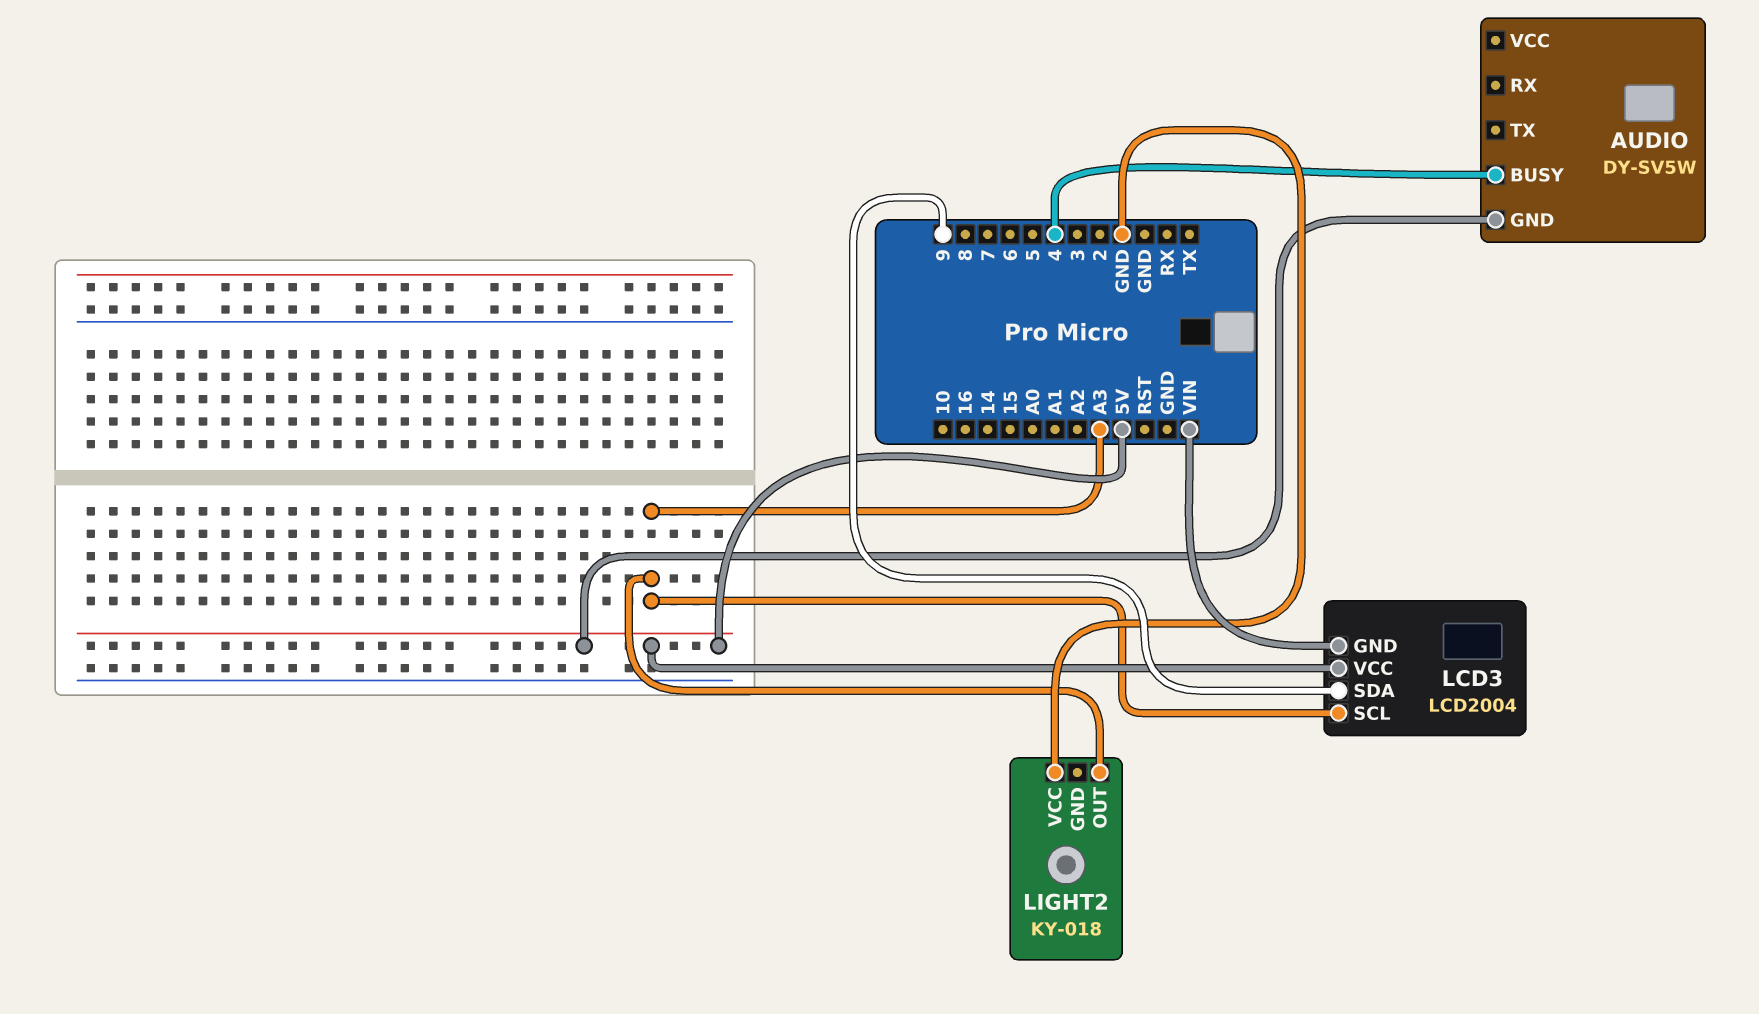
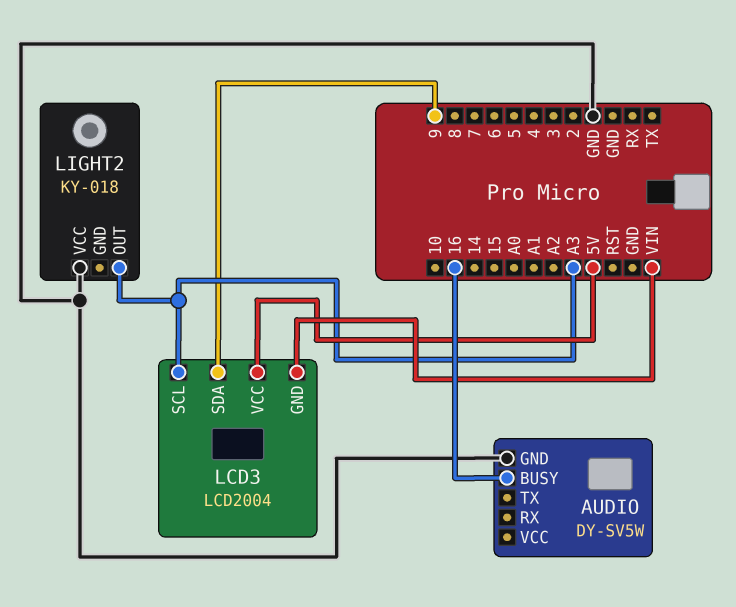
AUDIO pin BUSY: 4 -> 16
AUDIO pin GND: 5V -> GND

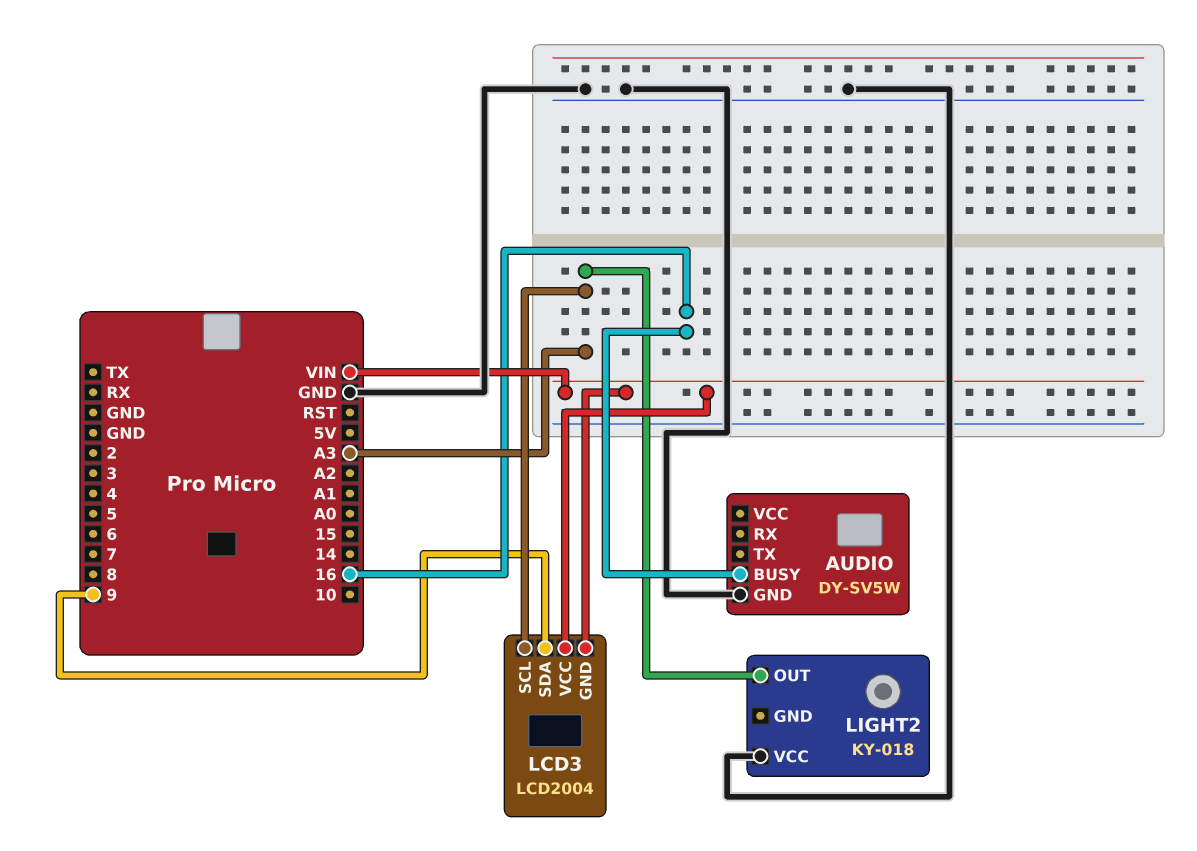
LCD3 pin VCC: 5V -> VIN

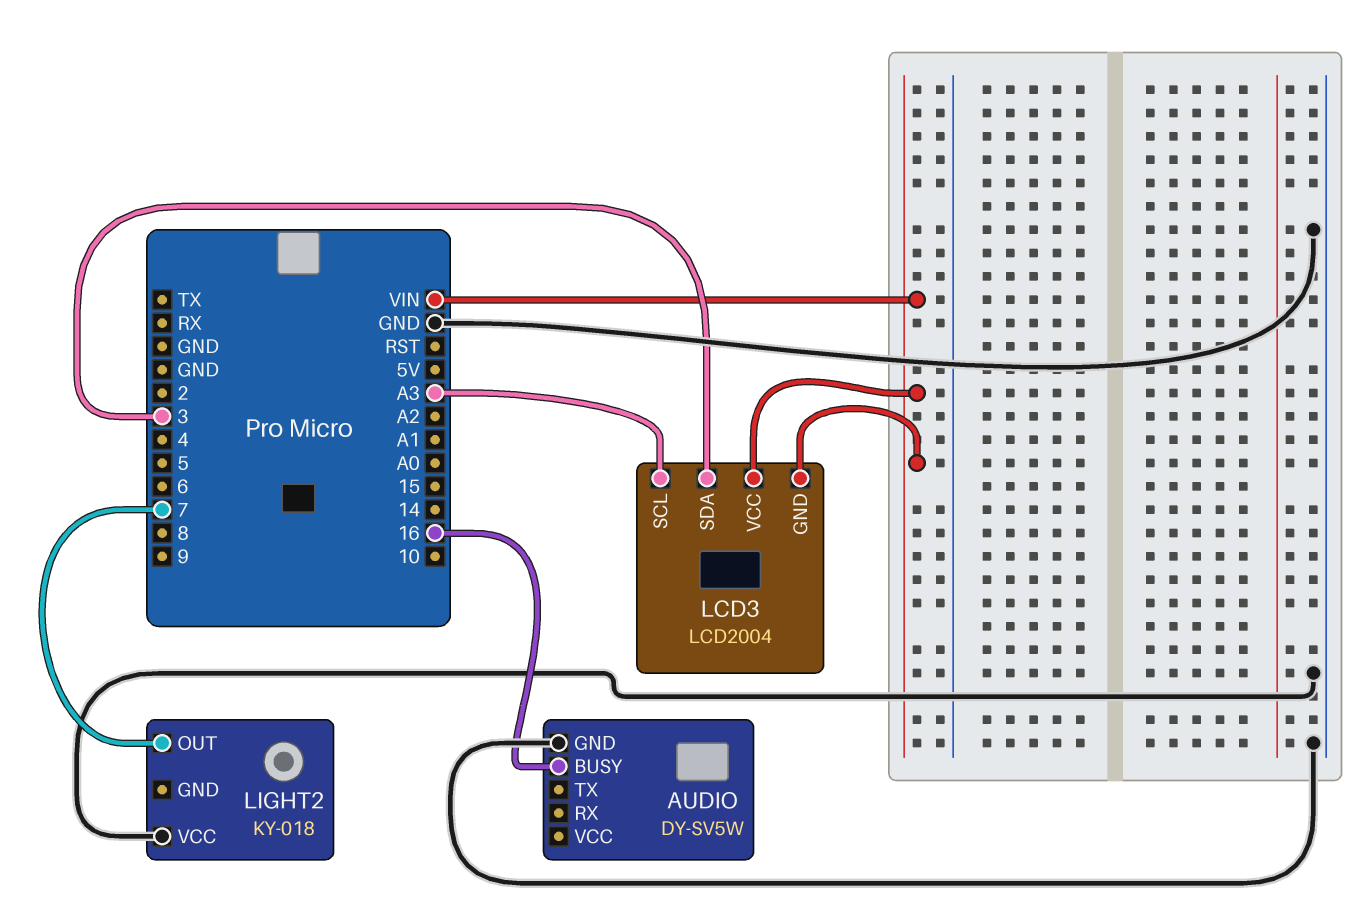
LCD3 pin SDA: 9 -> 3
LIGHT2 pin OUT: A3 -> 7

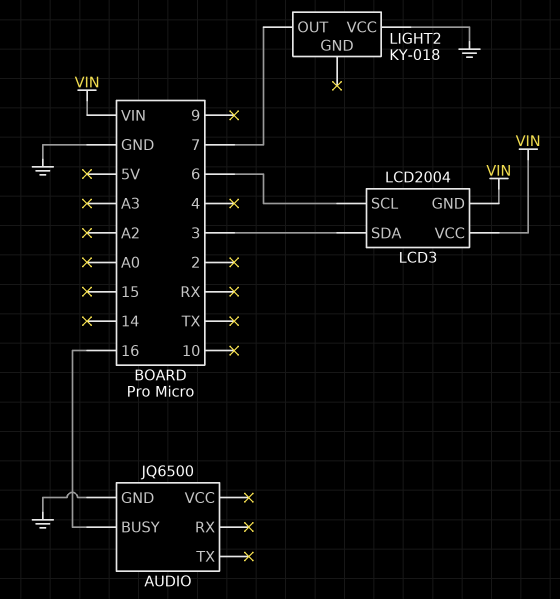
AUDIO: DY-SV5W -> JQ6500
LCD3 pin SCL: A3 -> 6

